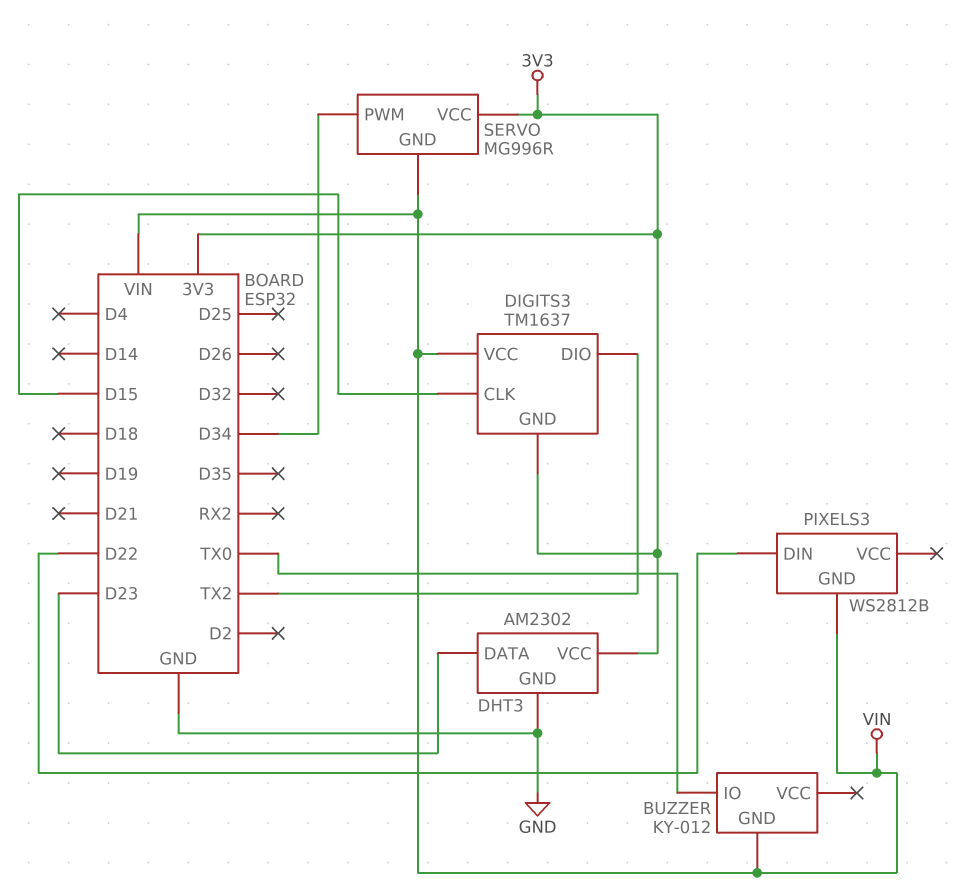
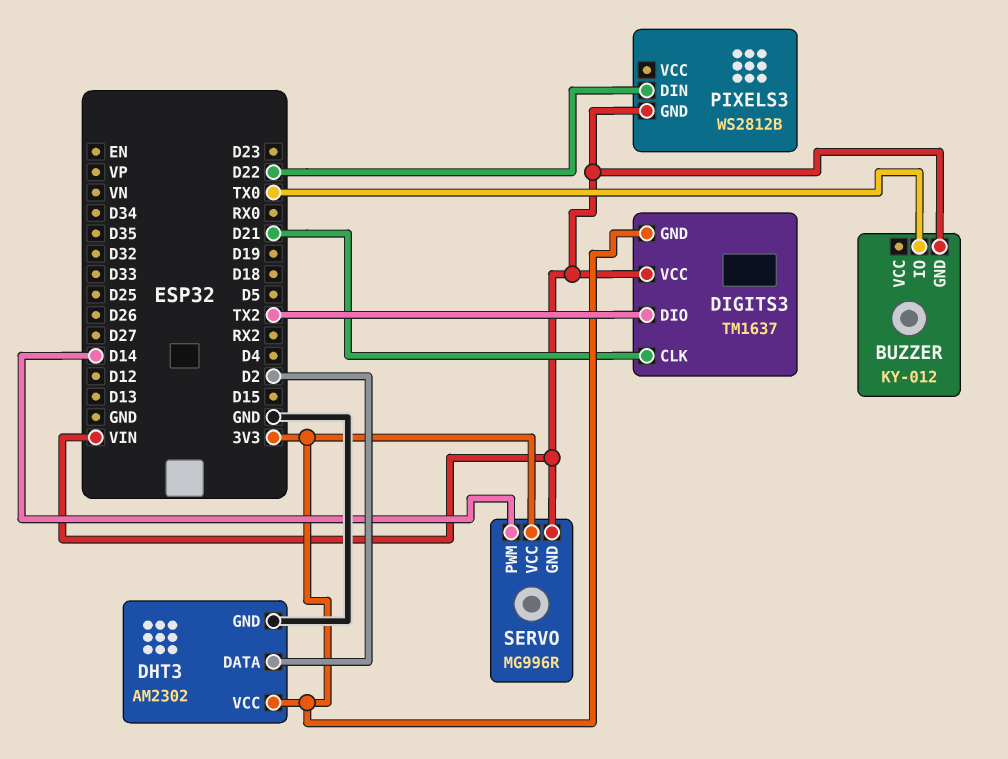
DHT3 pin DATA: D23 -> D2
DIGITS3 pin CLK: D15 -> D21
SERVO pin PWM: D34 -> D14

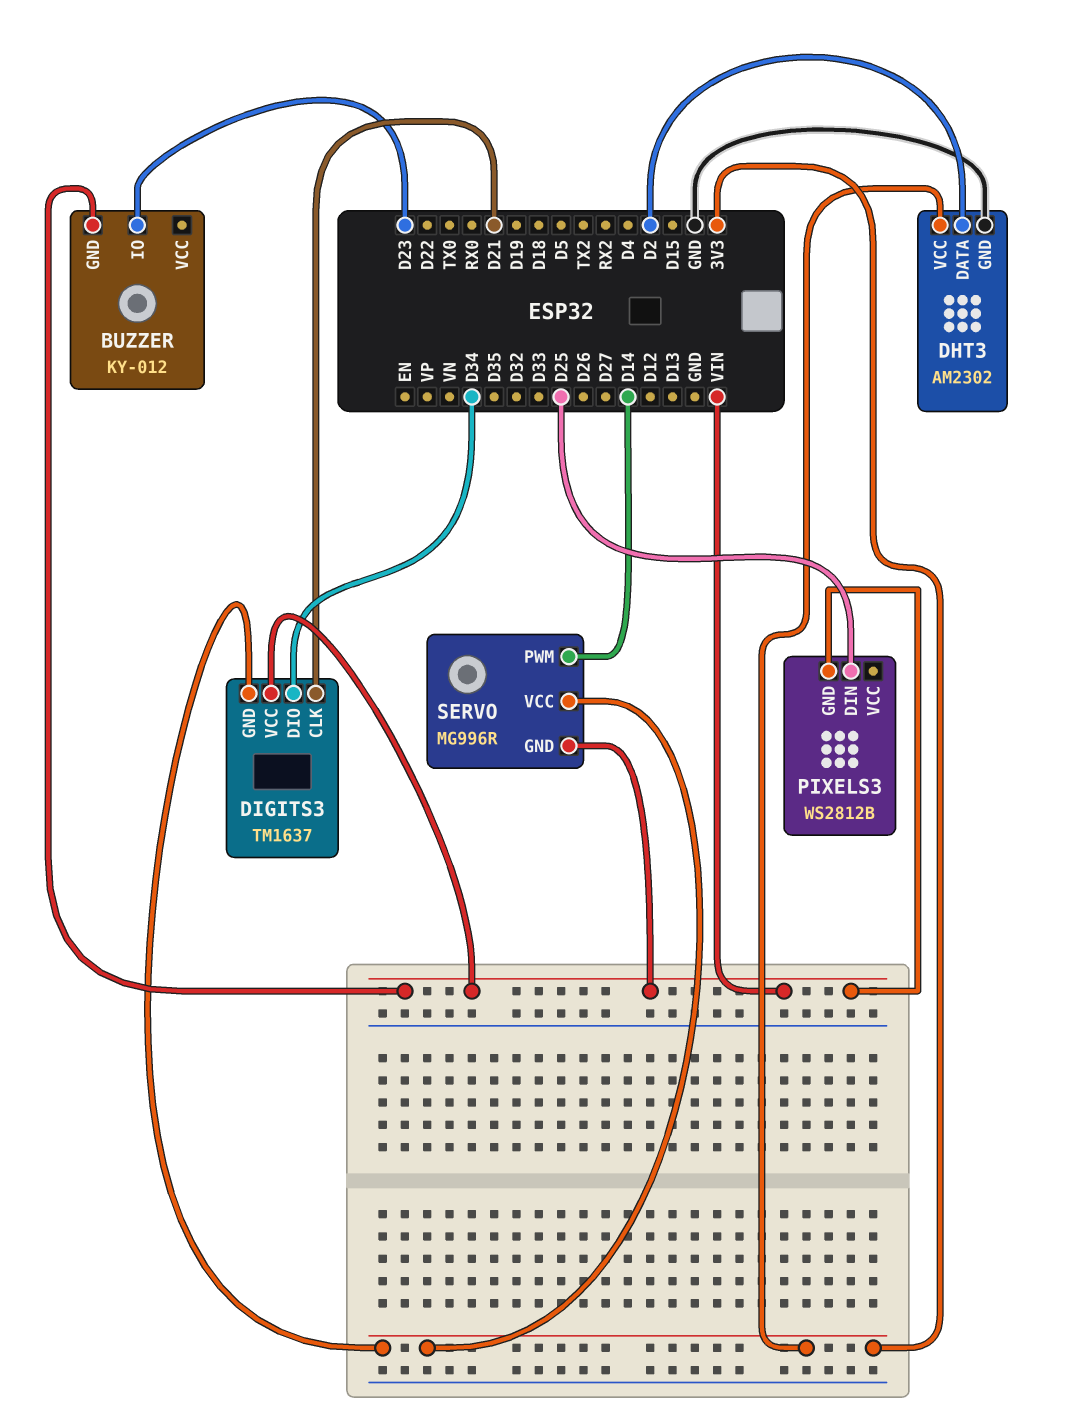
BUZZER pin IO: TX0 -> D23
DIGITS3 pin DIO: TX2 -> D34
PIXELS3 pin DIN: D22 -> D25

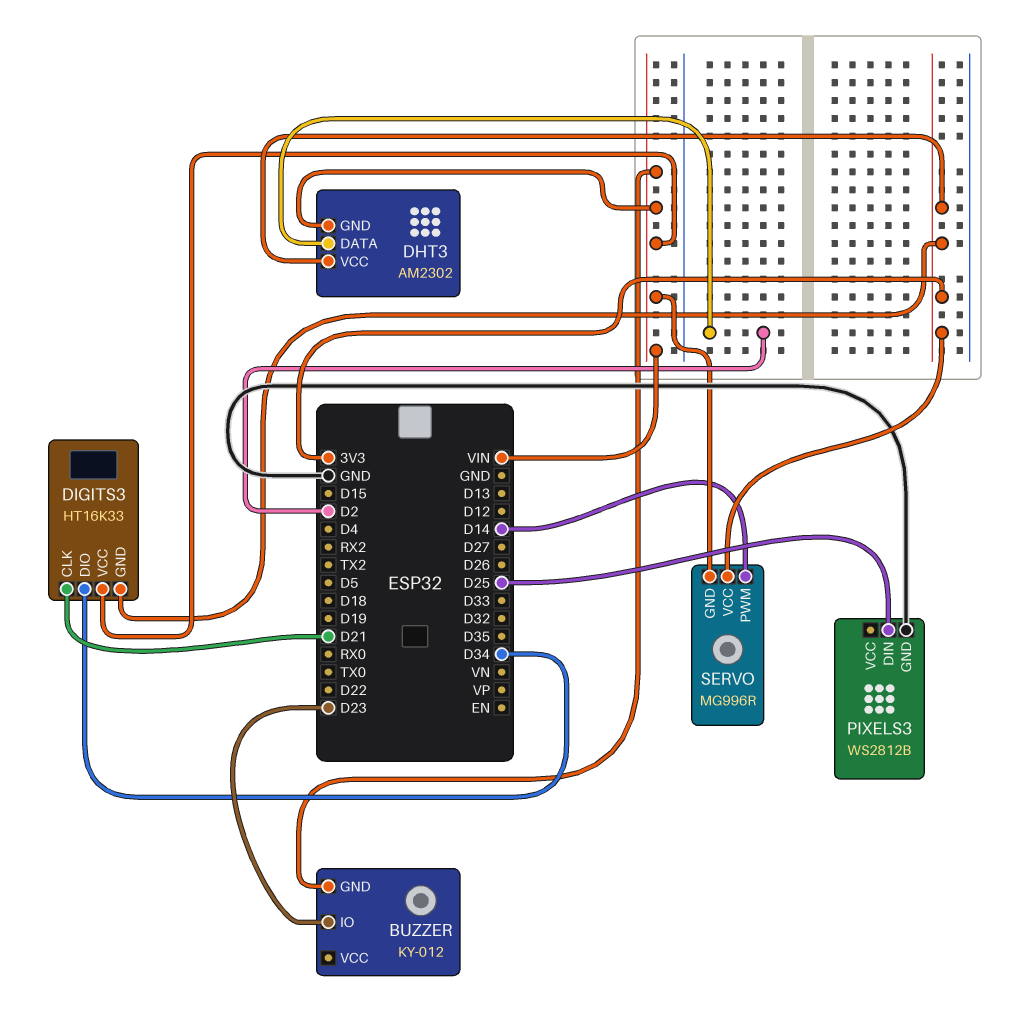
DHT3 pin GND: GND -> VIN
DIGITS3: TM1637 -> HT16K33
PIXELS3 pin GND: VIN -> GND

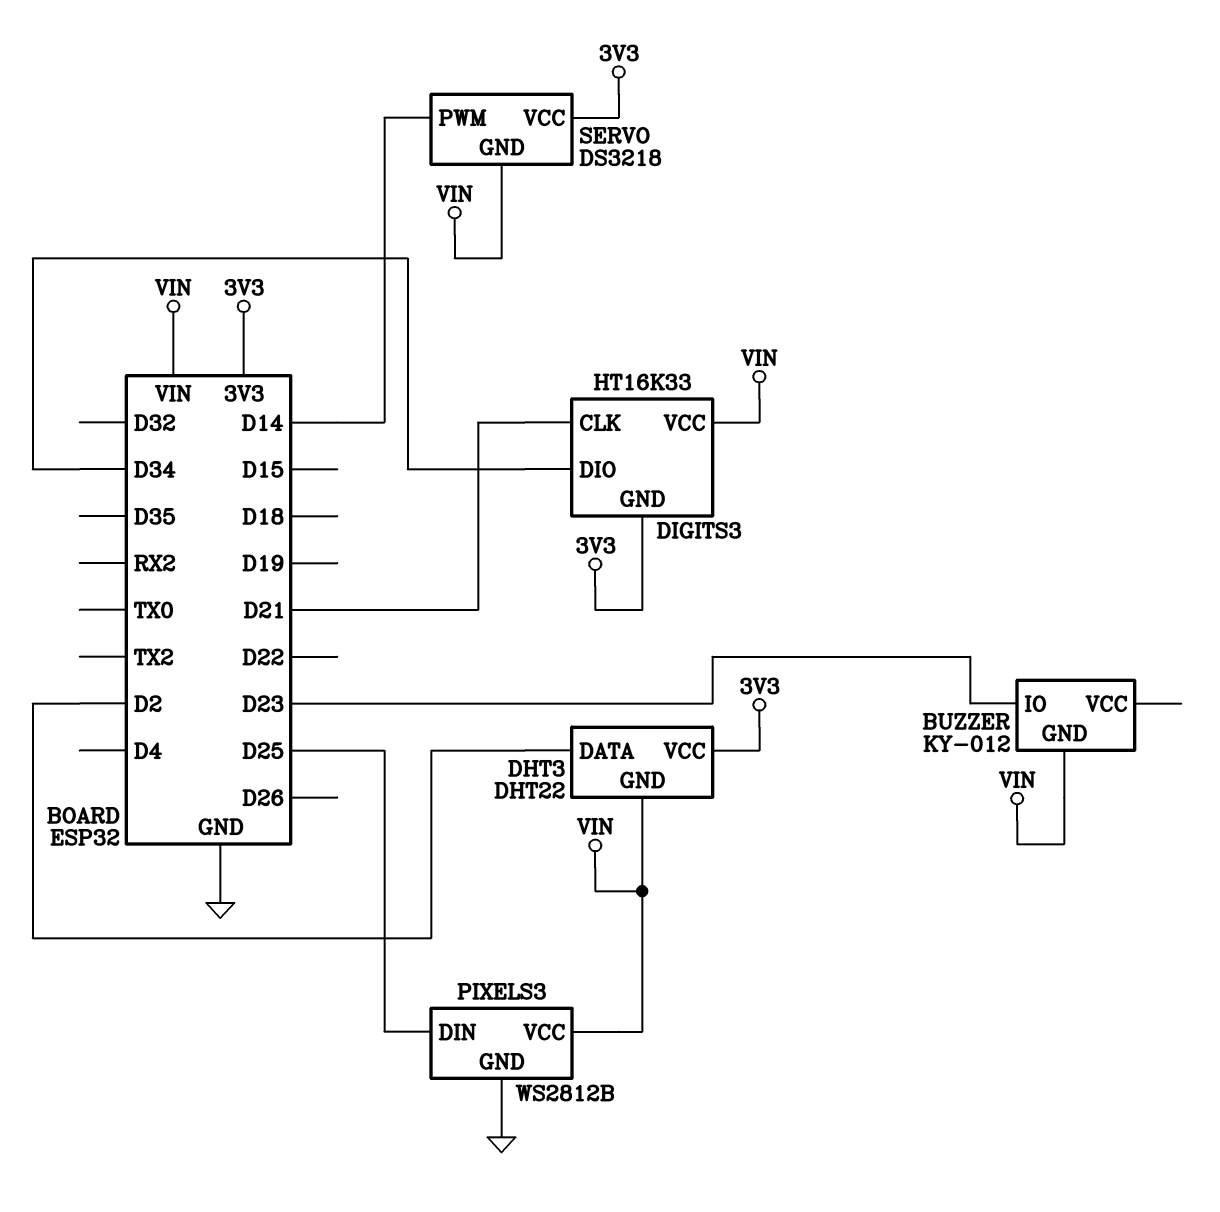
DHT3: AM2302 -> DHT22
PIXELS3 pin VCC: none -> VIN
SERVO: MG996R -> DS3218

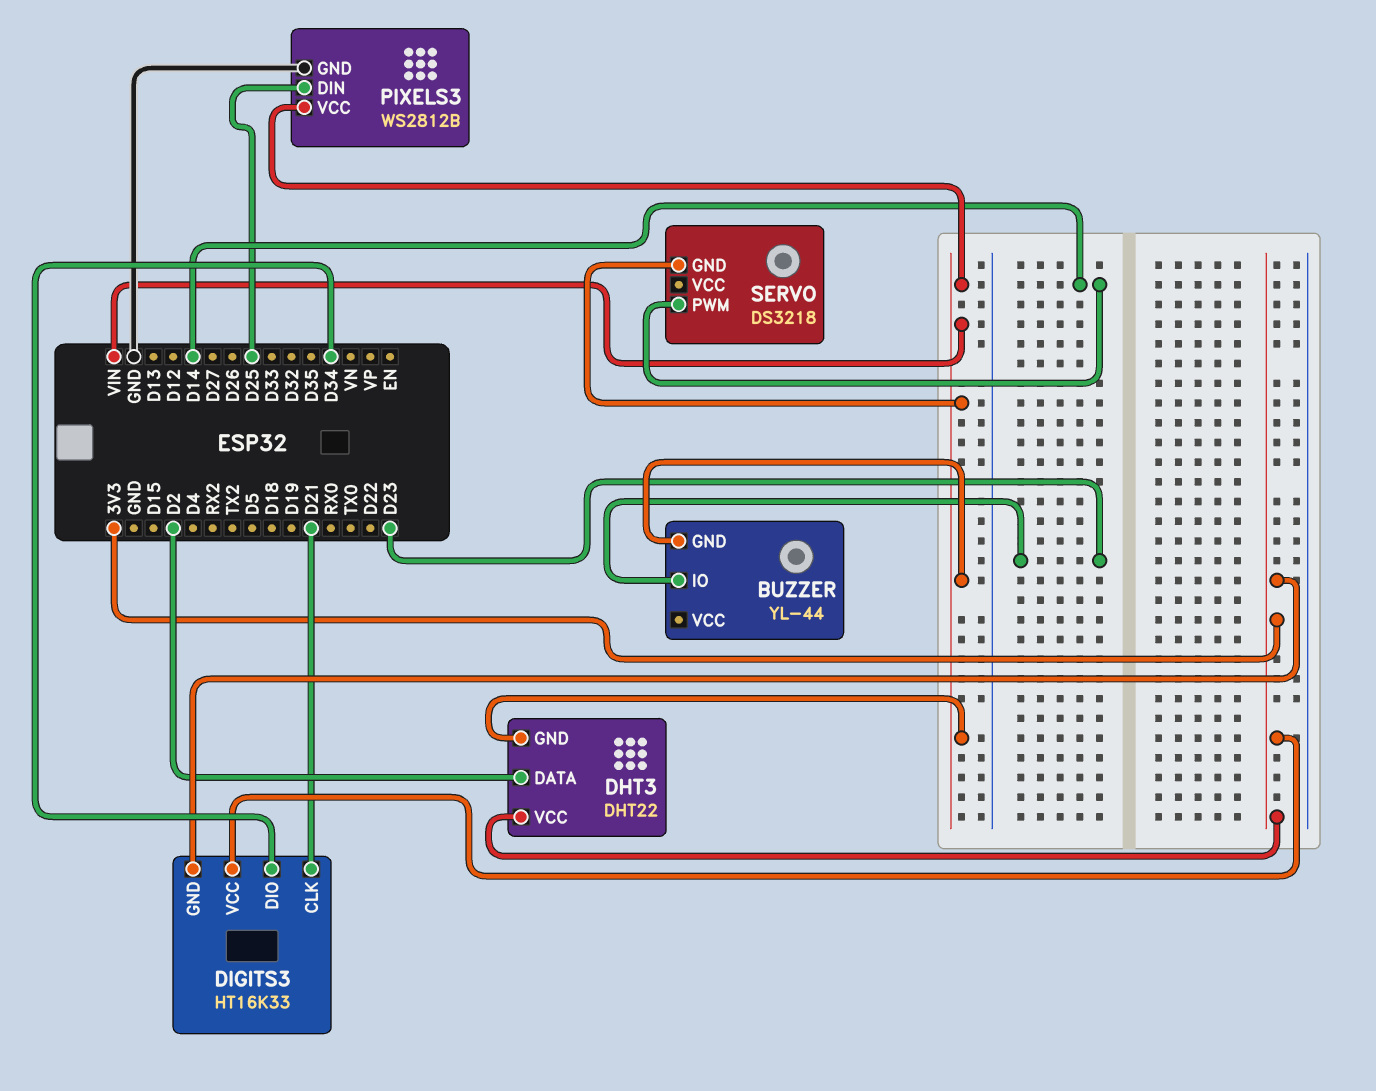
BUZZER: KY-012 -> YL-44
DIGITS3 pin VCC: VIN -> 3V3
SERVO pin VCC: 3V3 -> none

